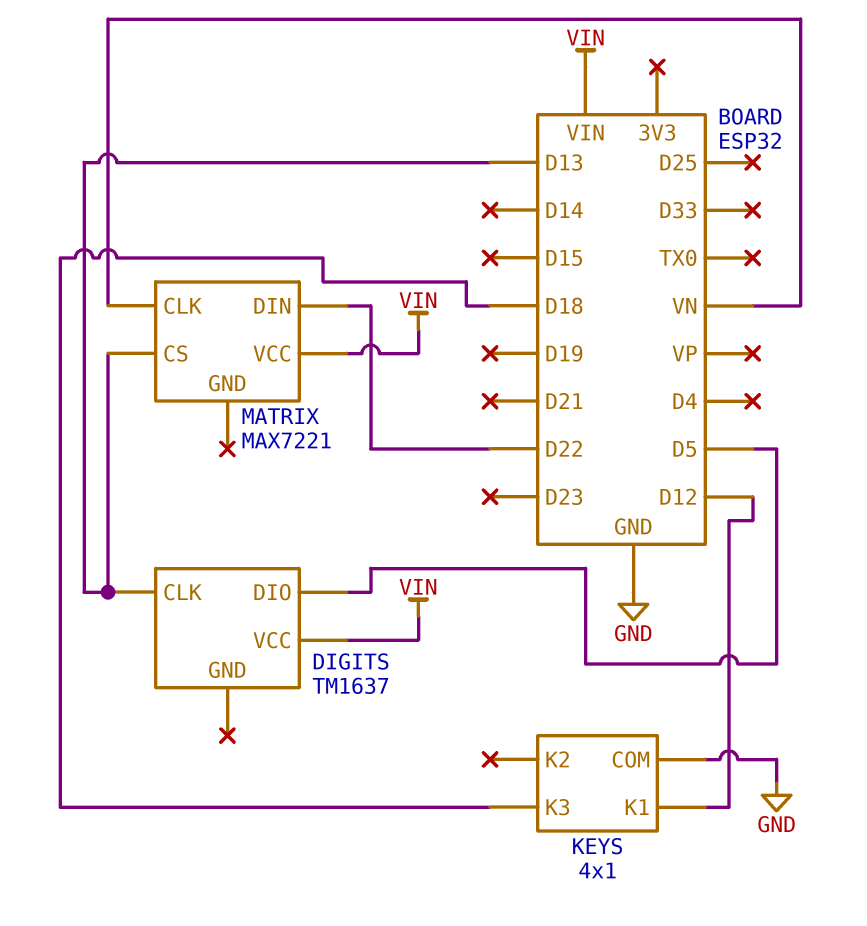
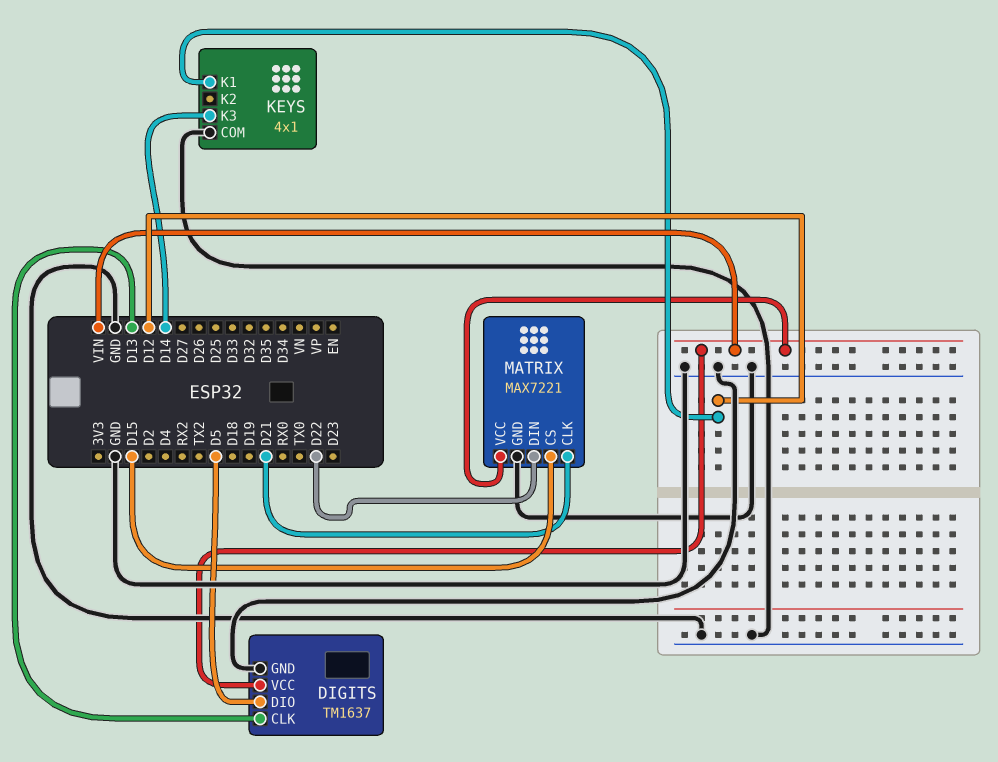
DIGITS pin GND: none -> GND
KEYS pin K3: D18 -> D14
MATRIX pin CLK: VN -> D21
MATRIX pin CS: D13 -> D15
MATRIX pin GND: none -> GND

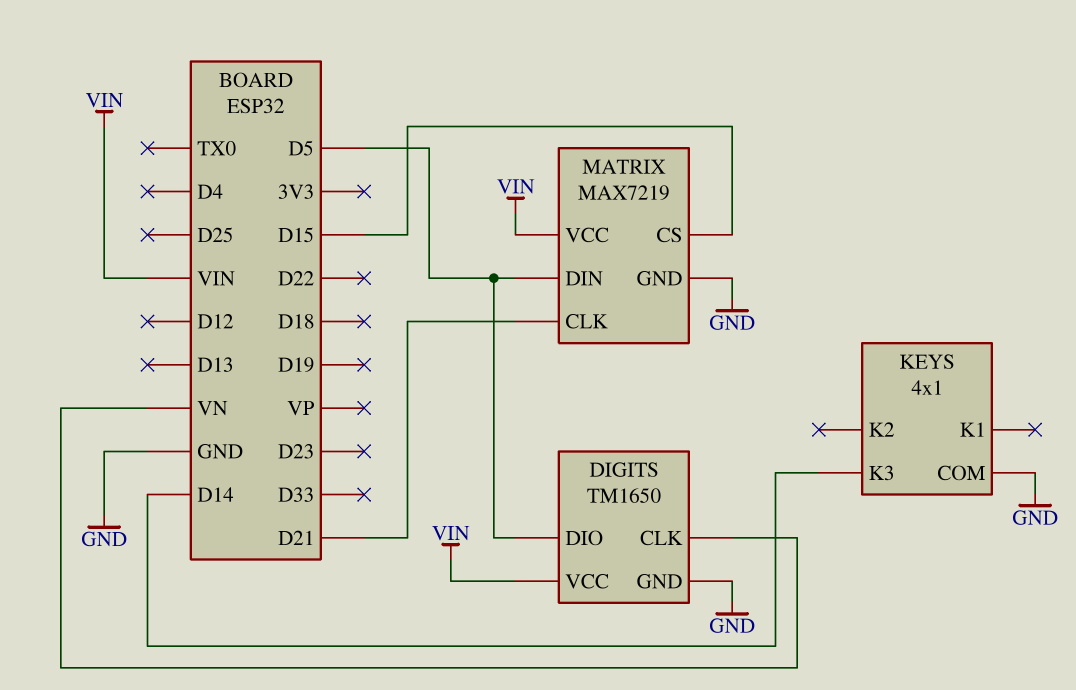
DIGITS: TM1637 -> TM1650
DIGITS pin CLK: D13 -> VN
KEYS pin K1: D12 -> none
MATRIX: MAX7221 -> MAX7219
MATRIX pin DIN: D22 -> D5

